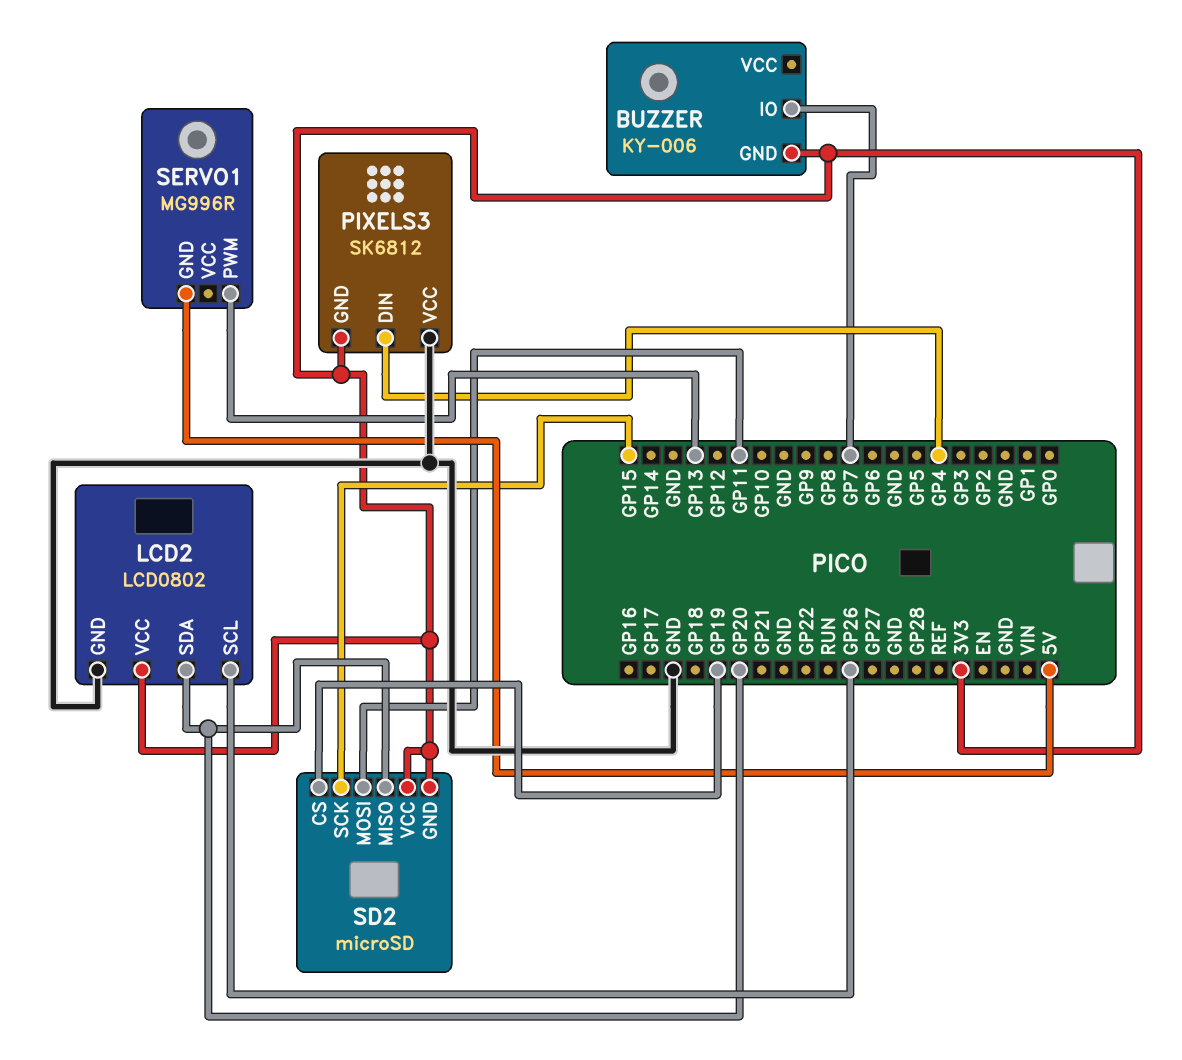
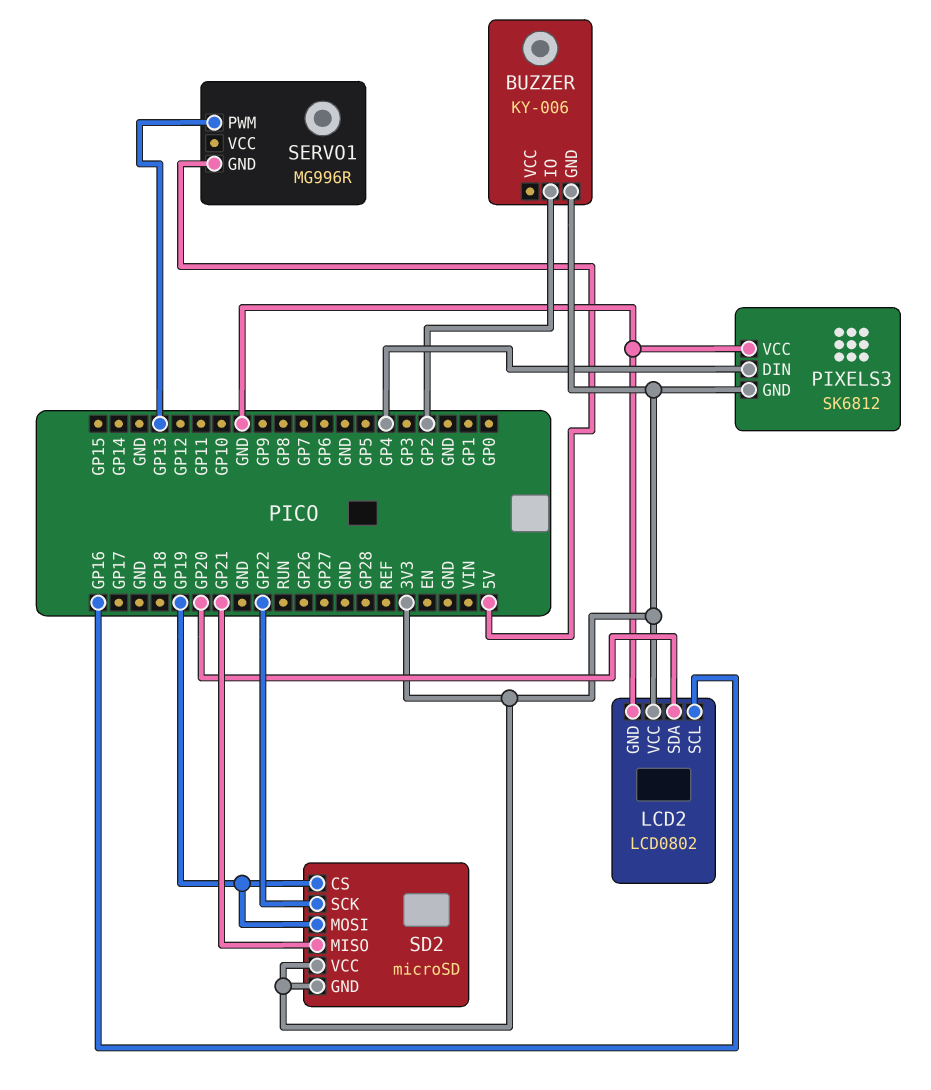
BUZZER pin IO: GP7 -> GP2
LCD2 pin SCL: GP26 -> GP16
SD2 pin MISO: GP20 -> GP21
SD2 pin MOSI: GP11 -> GP19
SD2 pin SCK: GP15 -> GP22

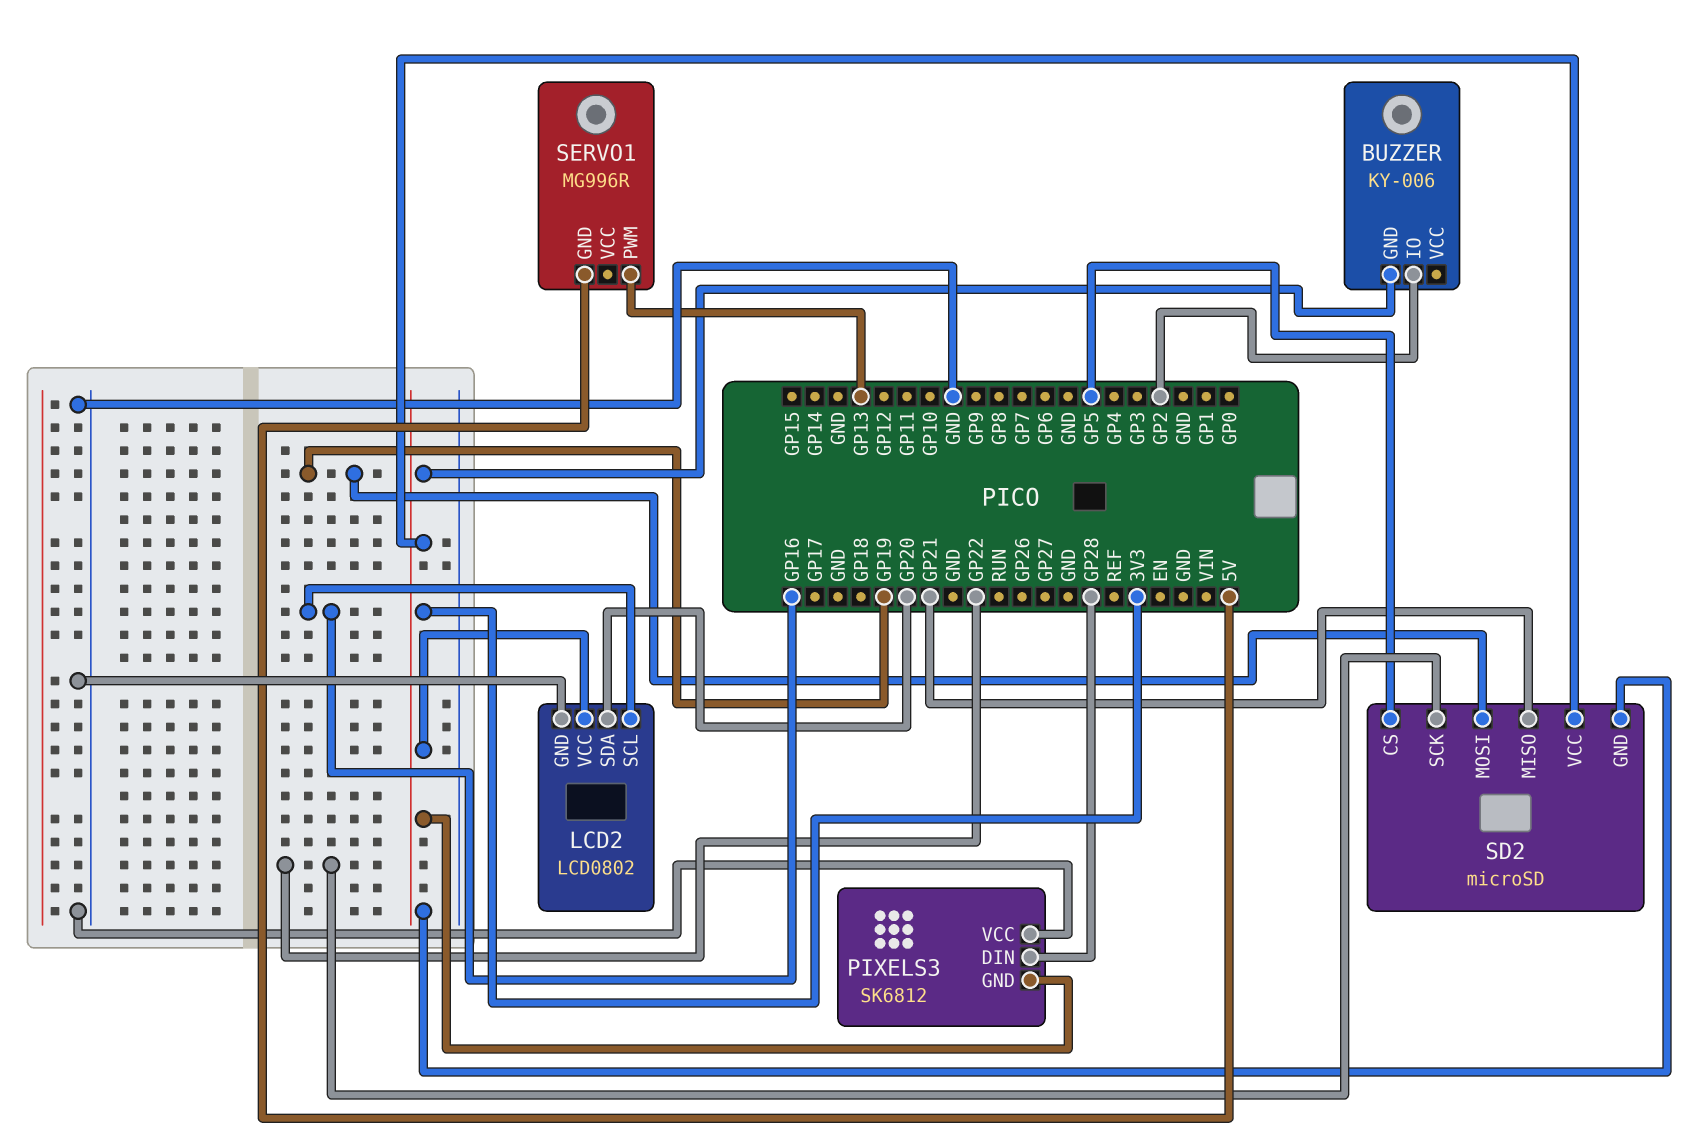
PIXELS3 pin DIN: GP4 -> GP28
SD2 pin CS: GP19 -> GP5

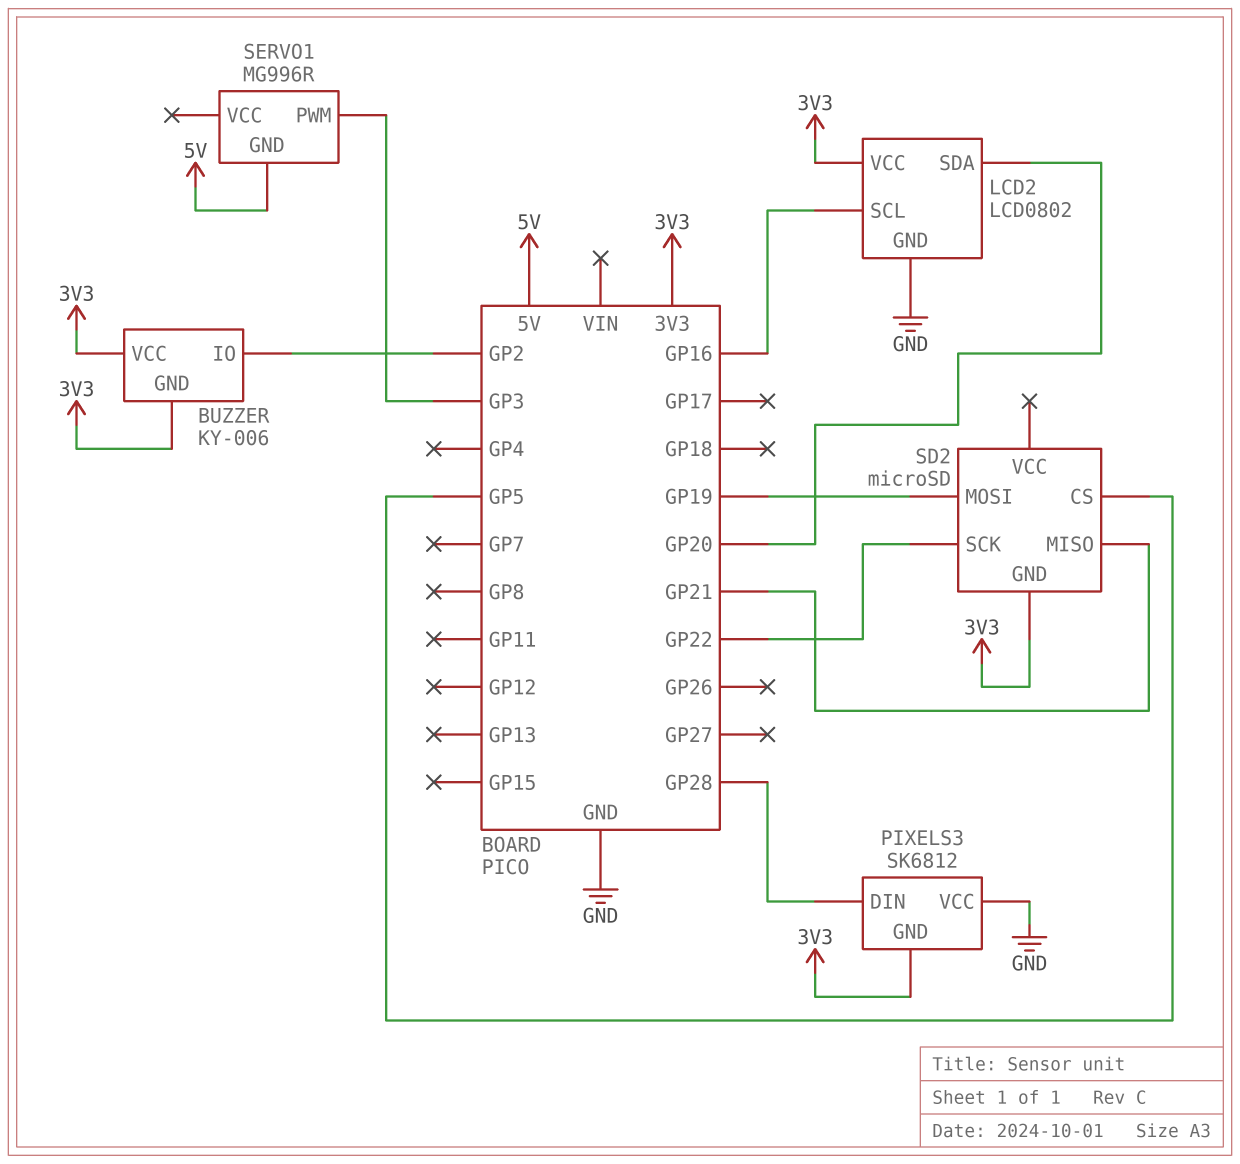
BUZZER pin VCC: none -> 3V3
SD2 pin VCC: 3V3 -> none
SERVO1 pin PWM: GP13 -> GP3

